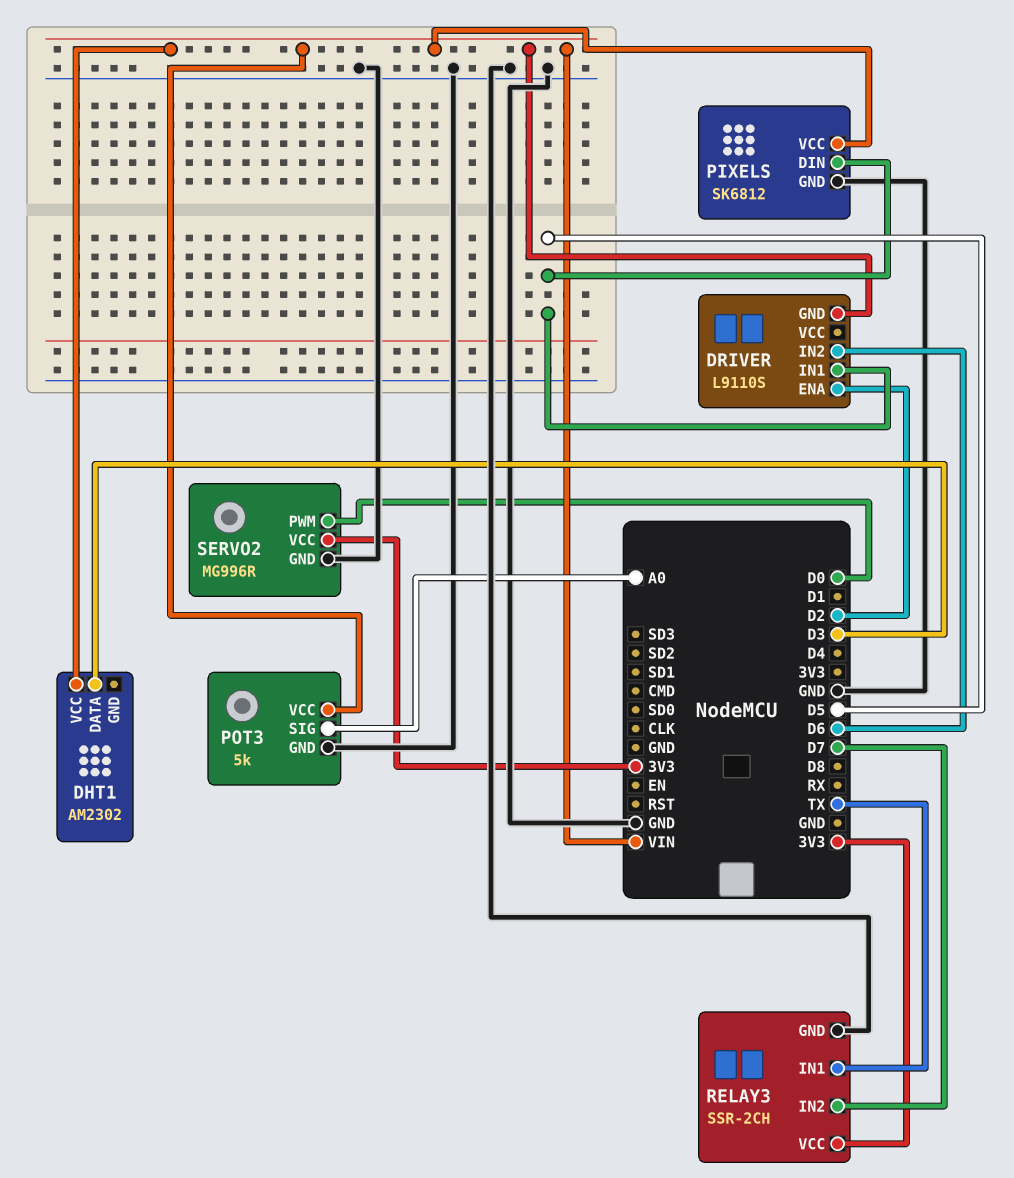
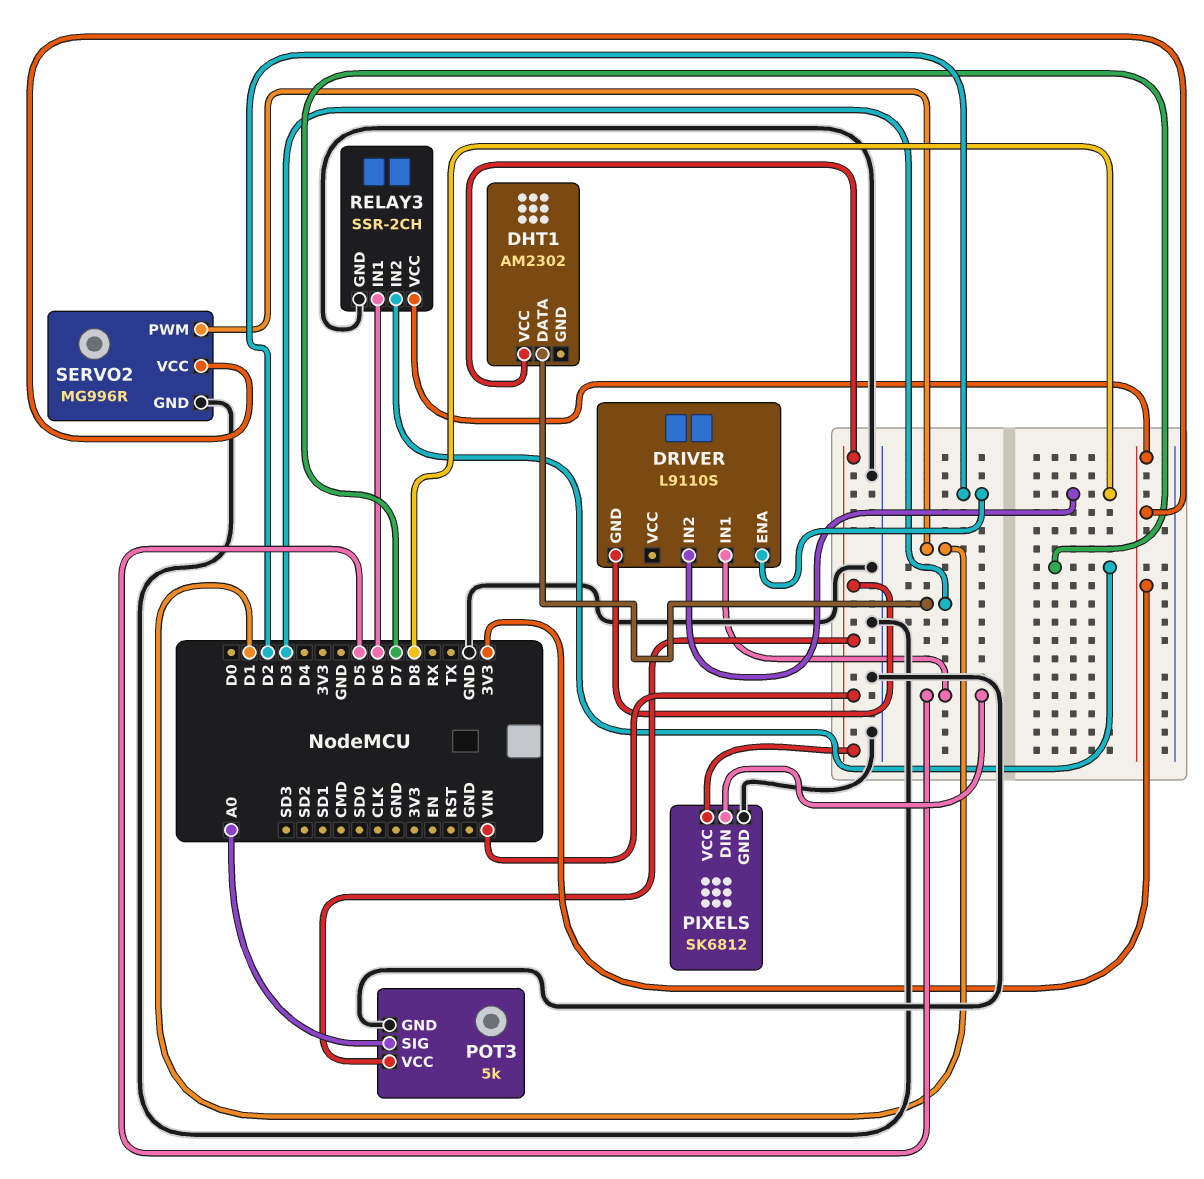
DRIVER pin IN2: D6 -> D8
RELAY3 pin IN1: TX -> D6
SERVO2 pin PWM: D0 -> D1

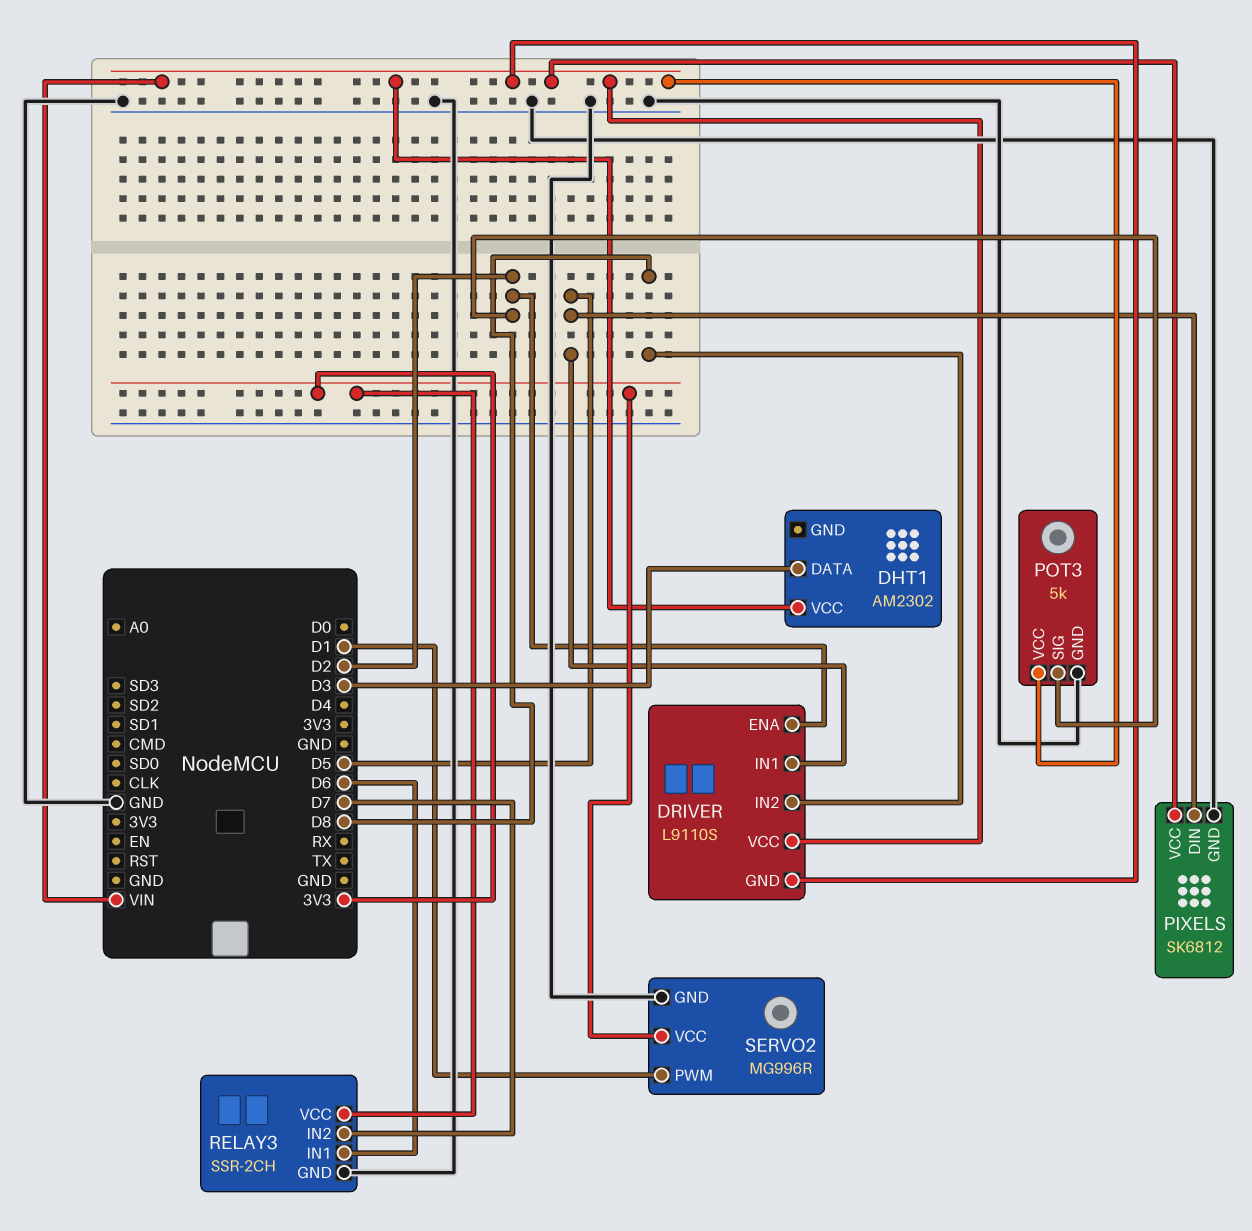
DRIVER pin VCC: none -> VIN
POT3 pin SIG: A0 -> D2

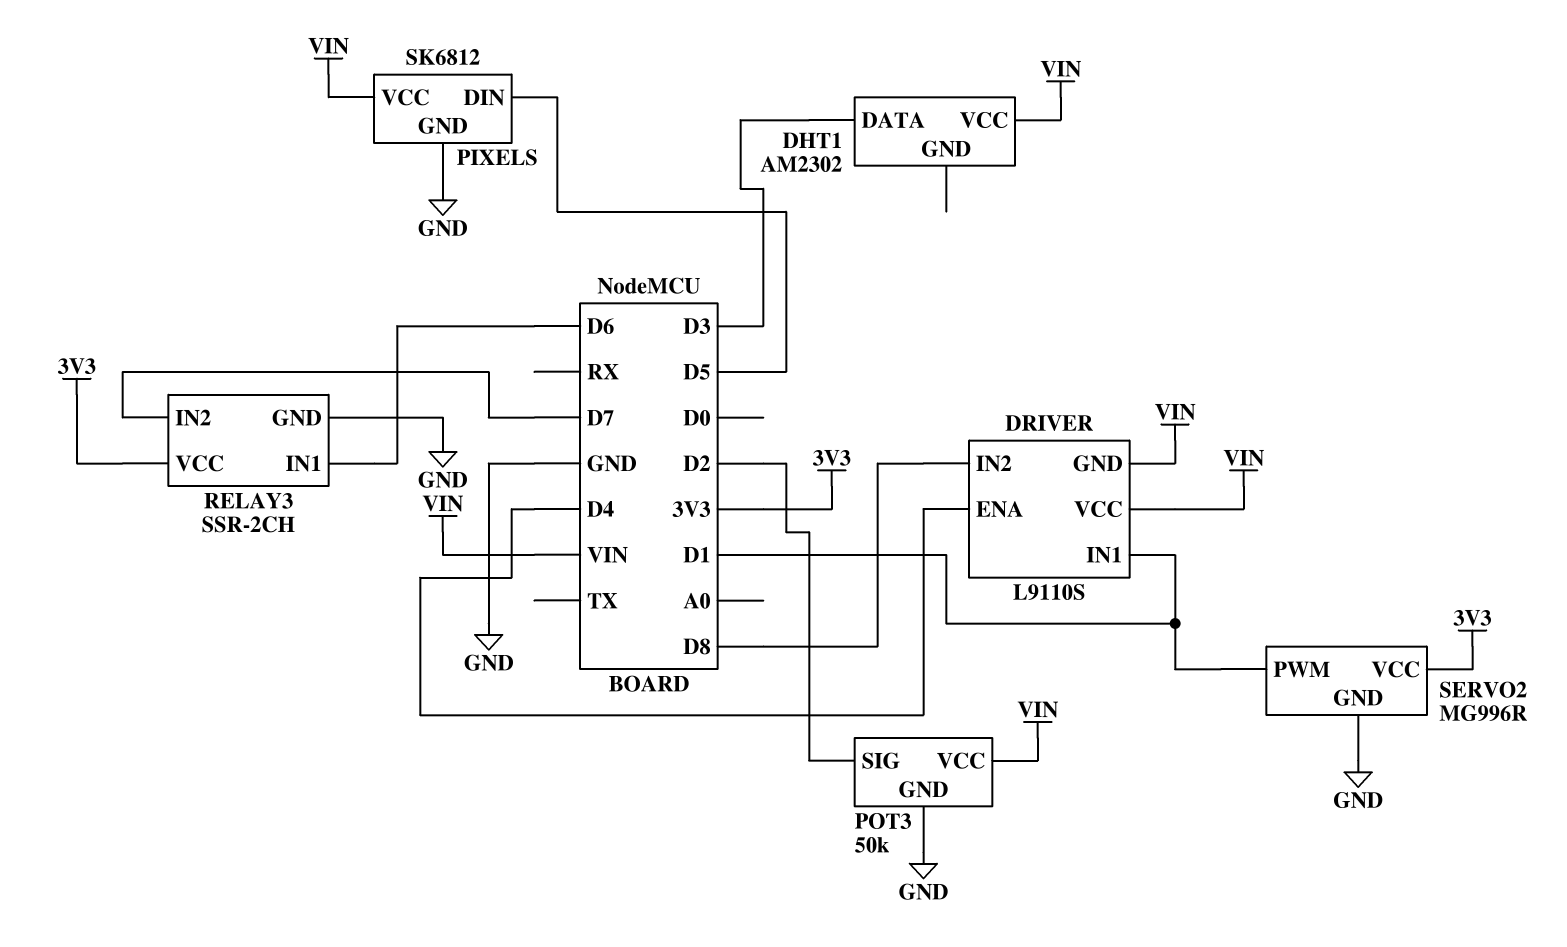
DRIVER pin ENA: D2 -> D4
DRIVER pin IN1: D5 -> D1
POT3: 5k -> 50k

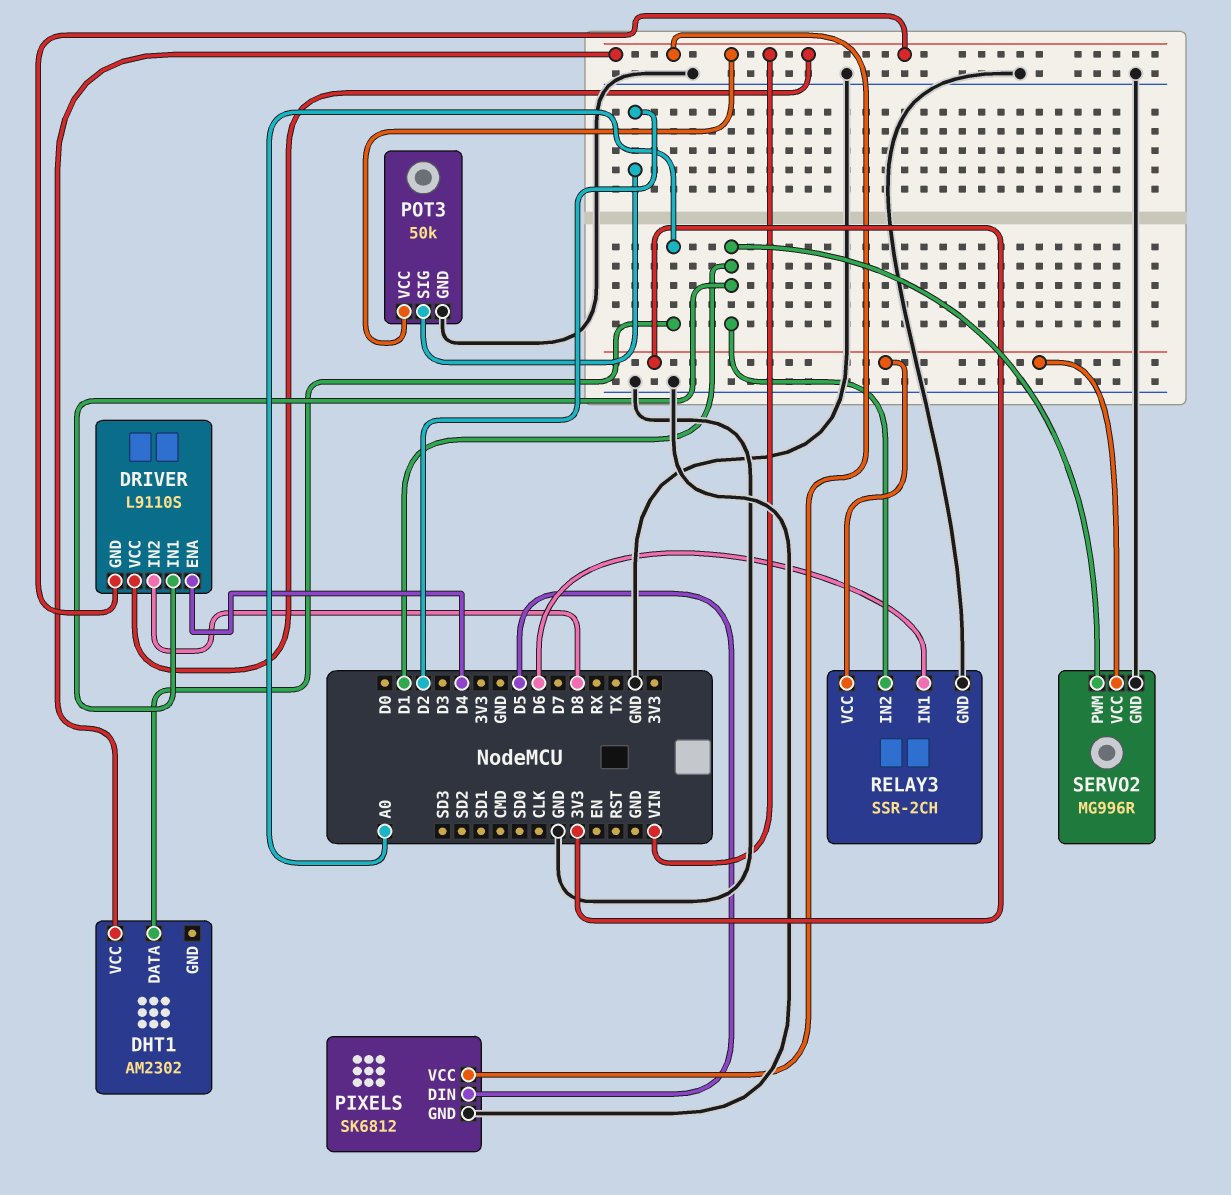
DHT1 pin DATA: D3 -> A0
RELAY3 pin IN2: D7 -> D1

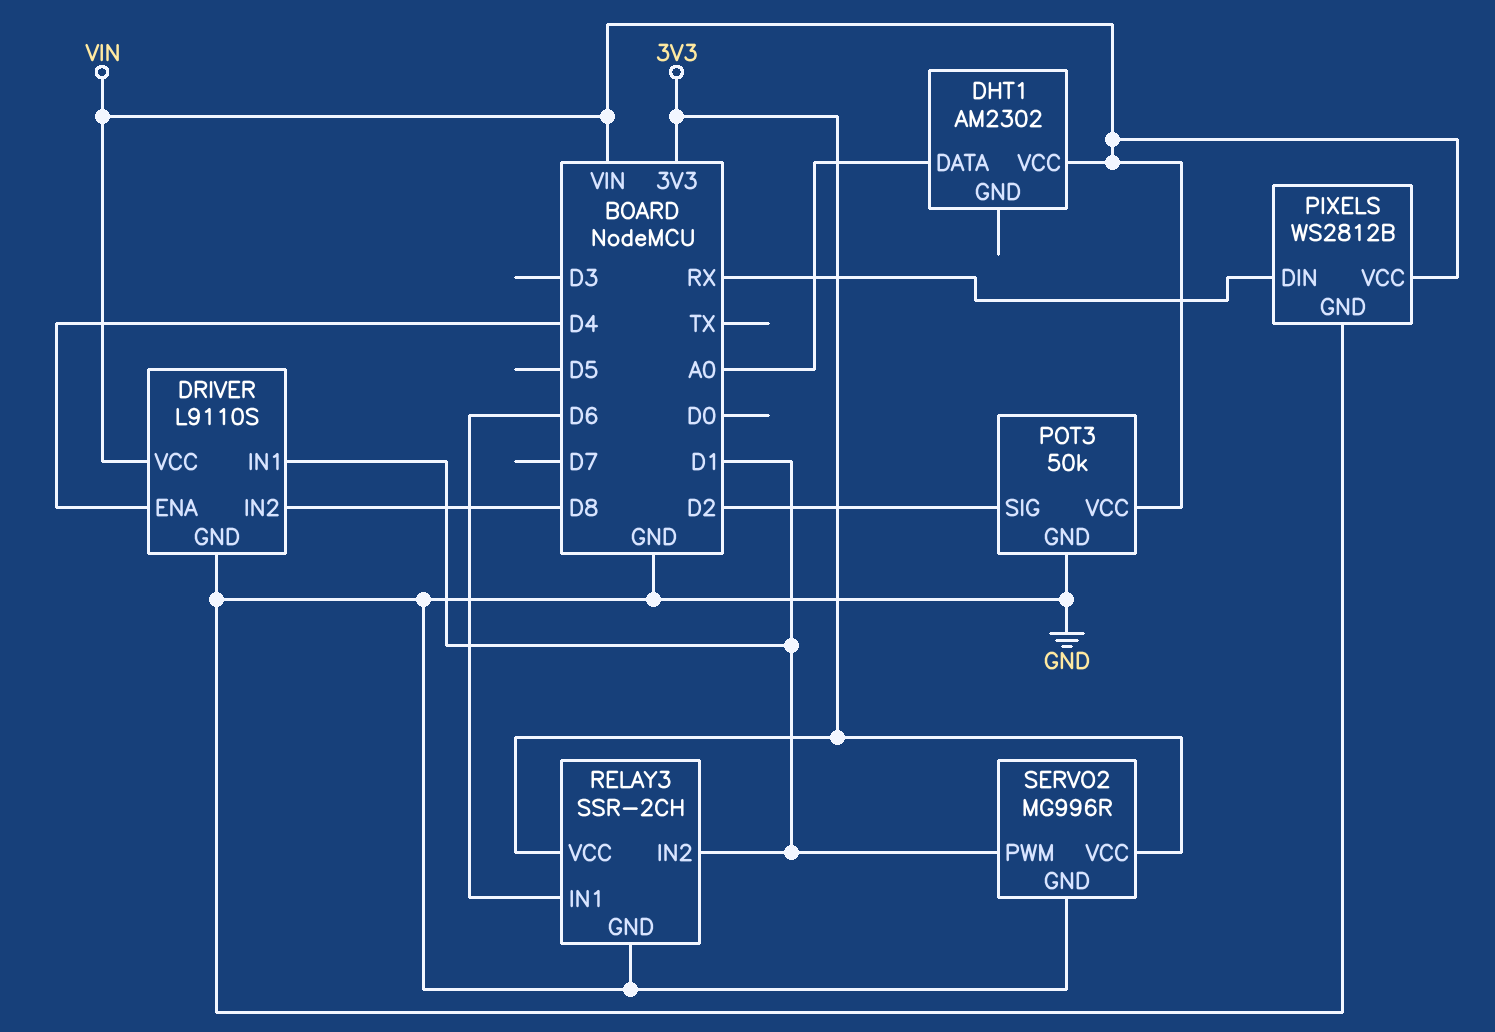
DRIVER pin GND: VIN -> GND
PIXELS: SK6812 -> WS2812B
PIXELS pin DIN: D5 -> RX

